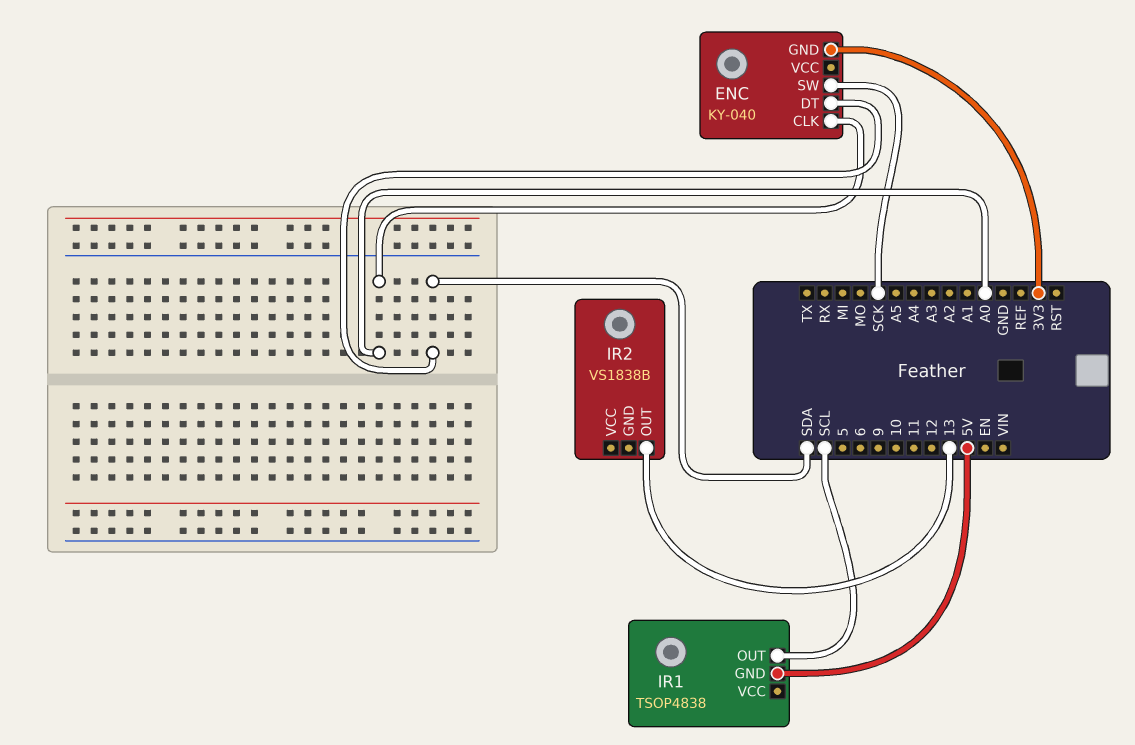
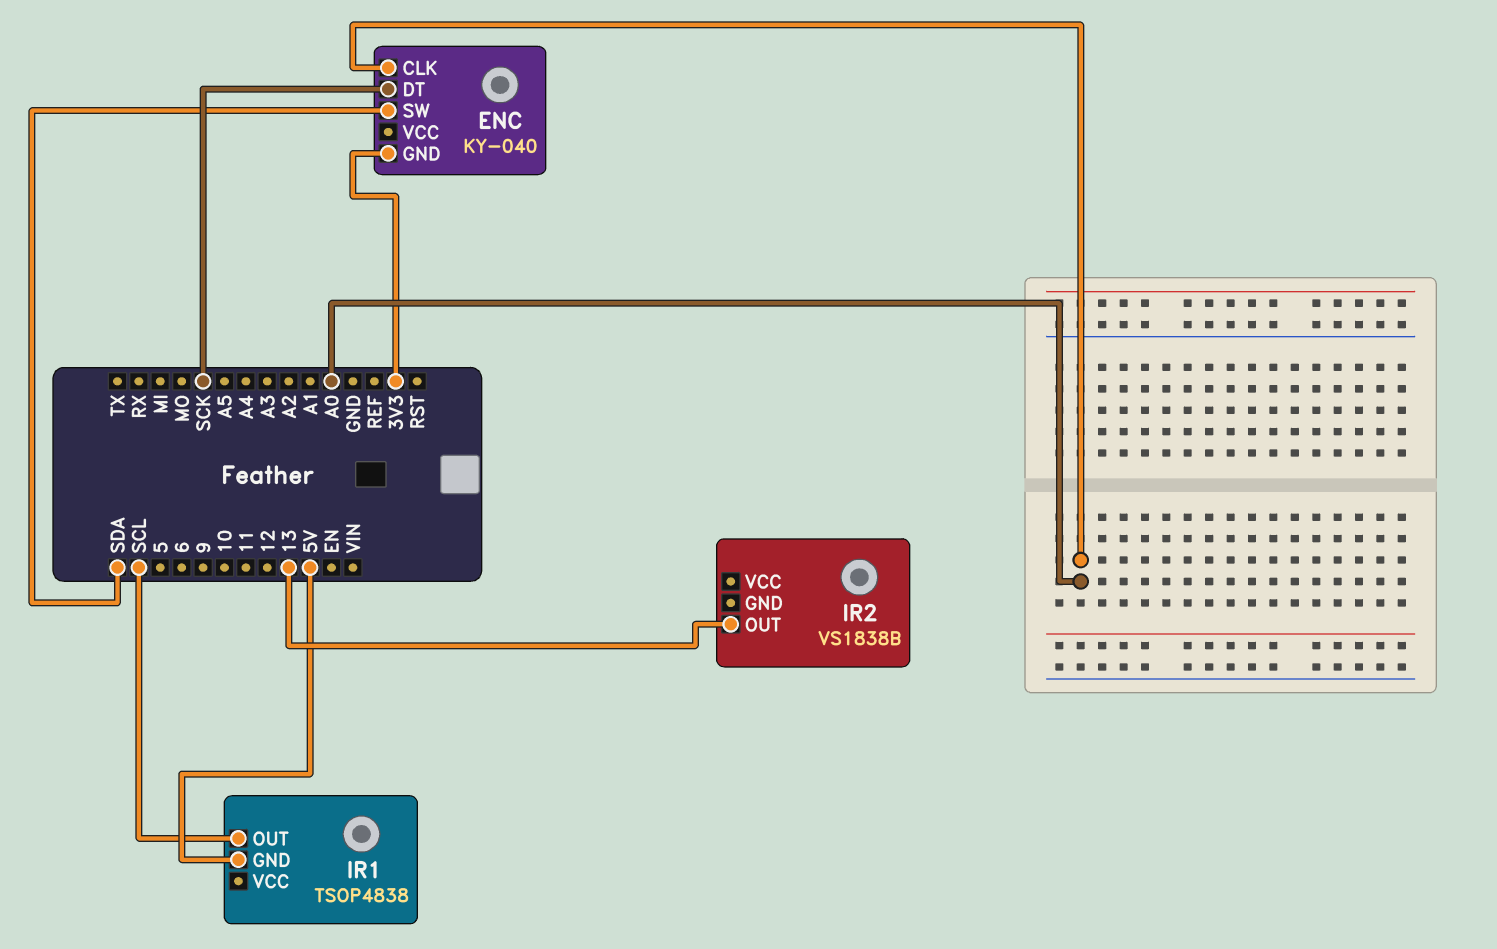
ENC pin DT: SDA -> SCK
ENC pin SW: SCK -> SDA

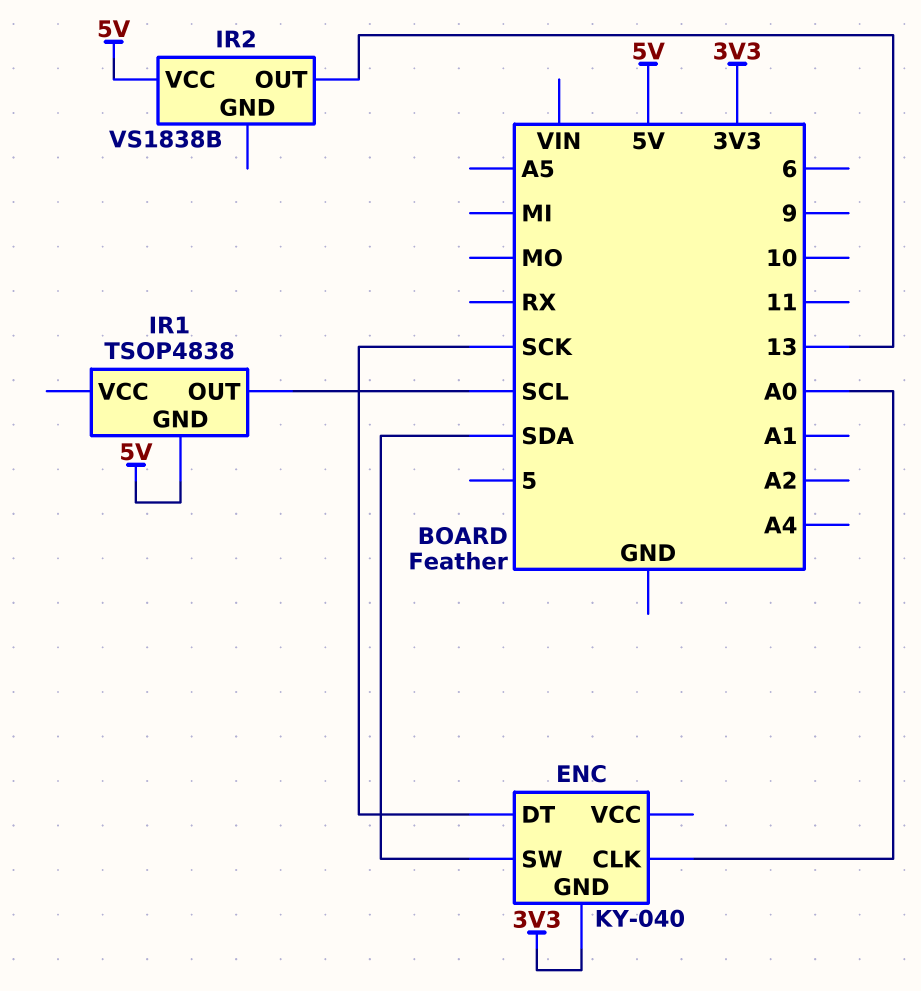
IR2 pin VCC: none -> 5V

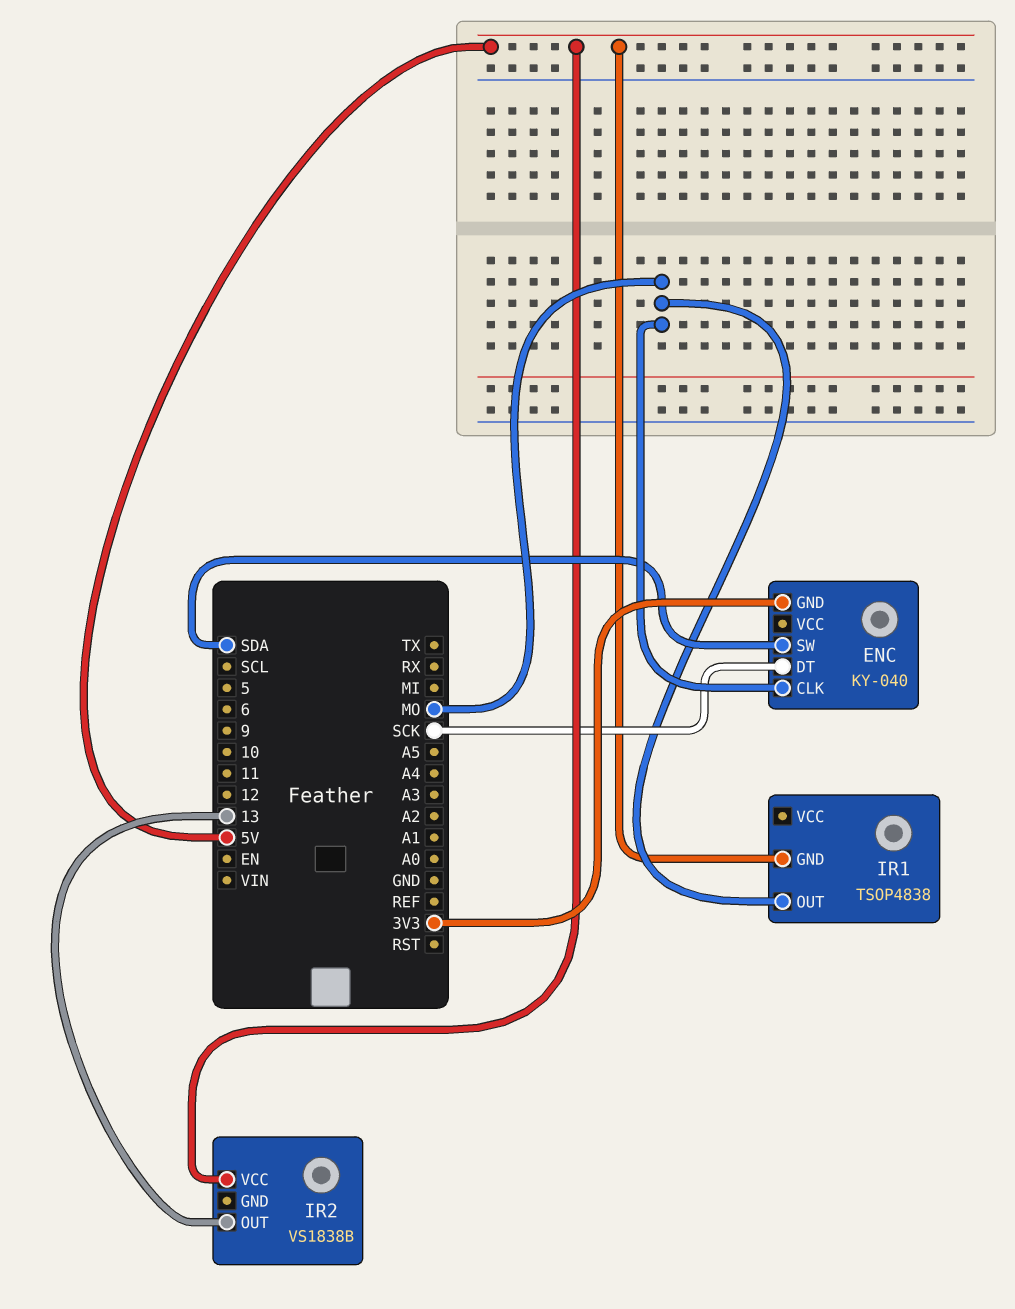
ENC pin CLK: A0 -> MO
IR1 pin OUT: SCL -> MO

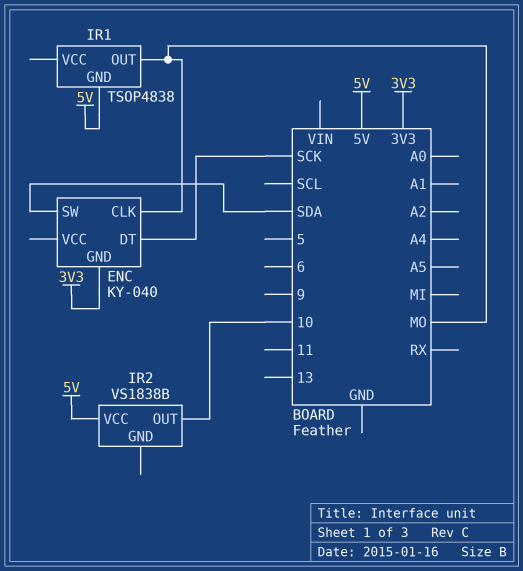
IR2 pin OUT: 13 -> 10

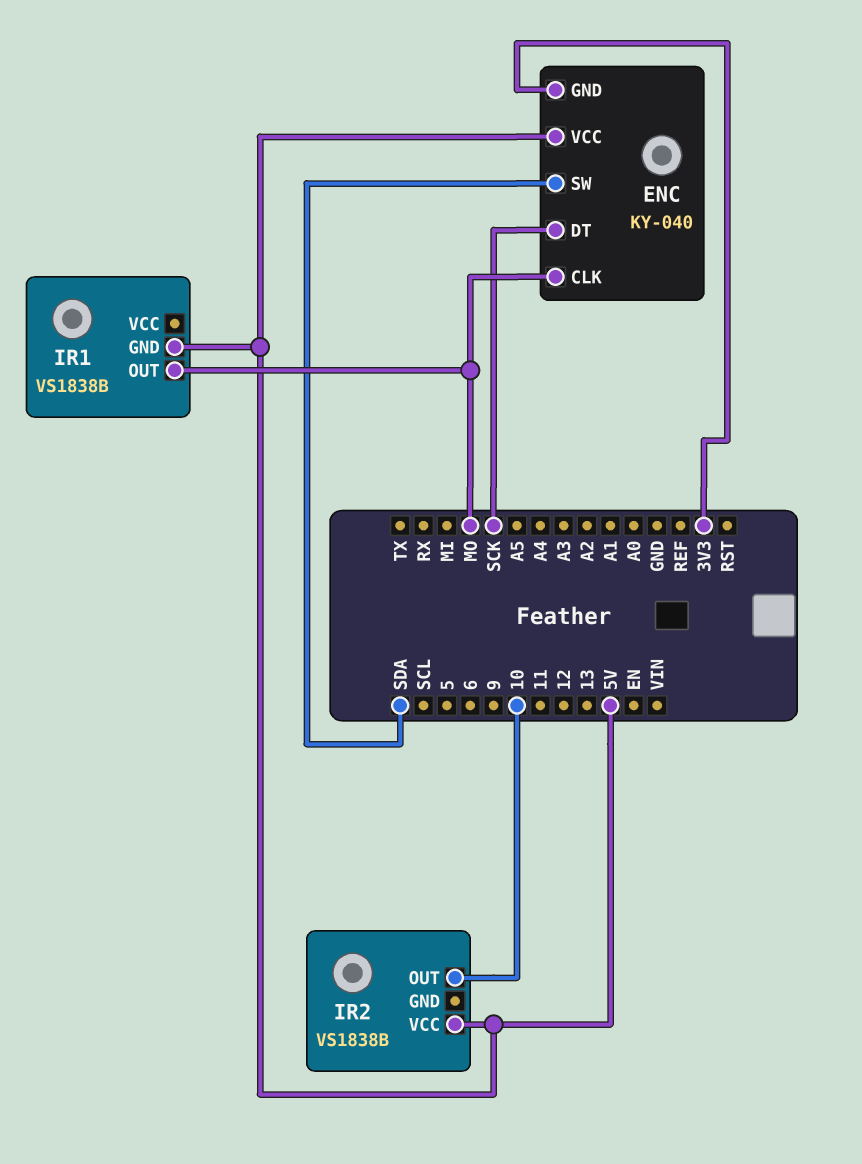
ENC pin VCC: none -> 5V
IR1: TSOP4838 -> VS1838B

